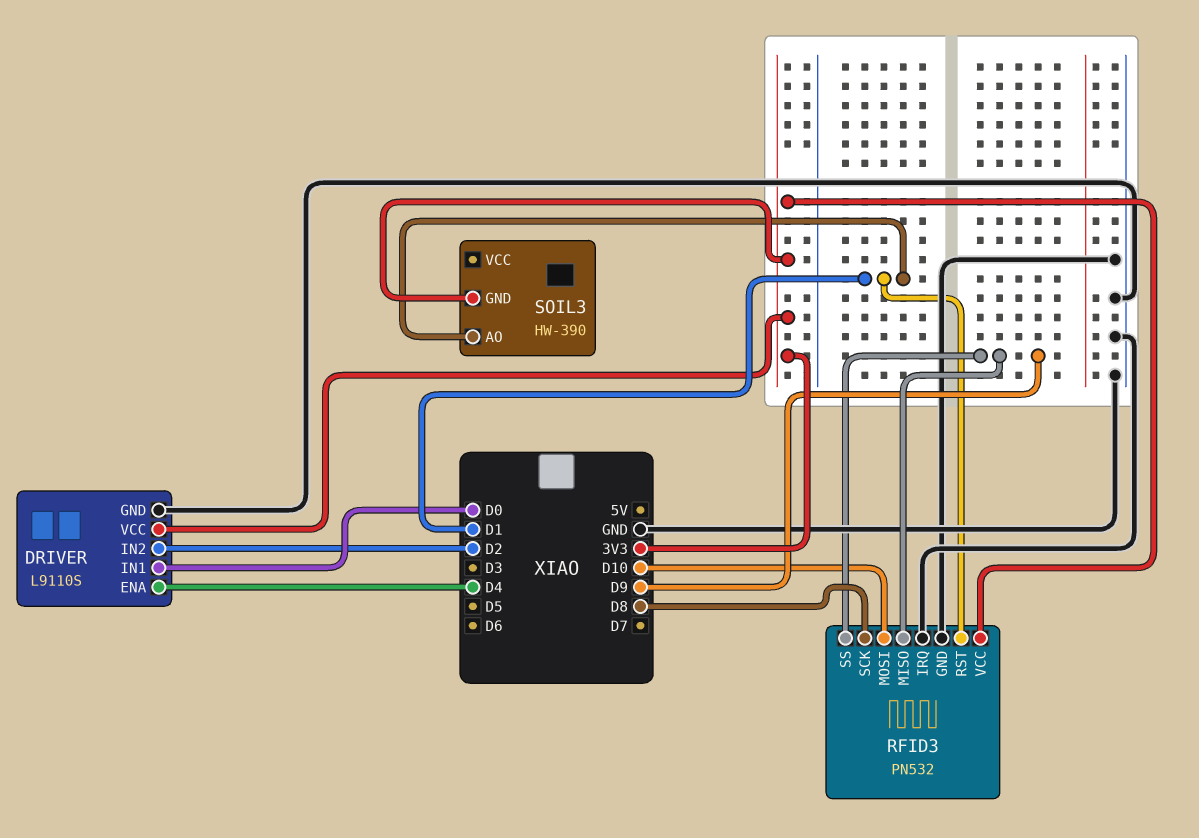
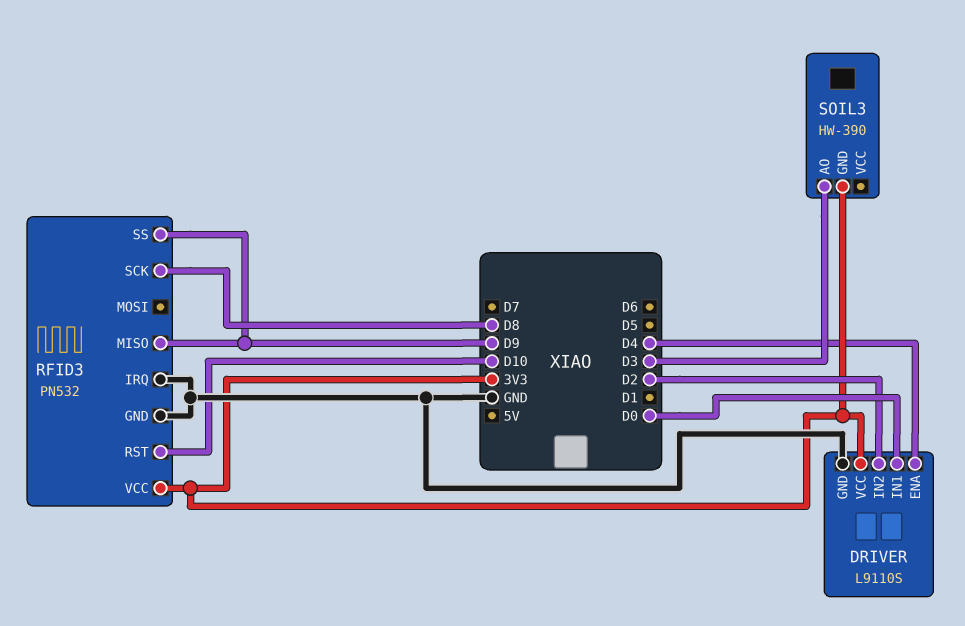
RFID3 pin MOSI: D10 -> none
RFID3 pin RST: D1 -> D10
SOIL3 pin AO: D1 -> D3

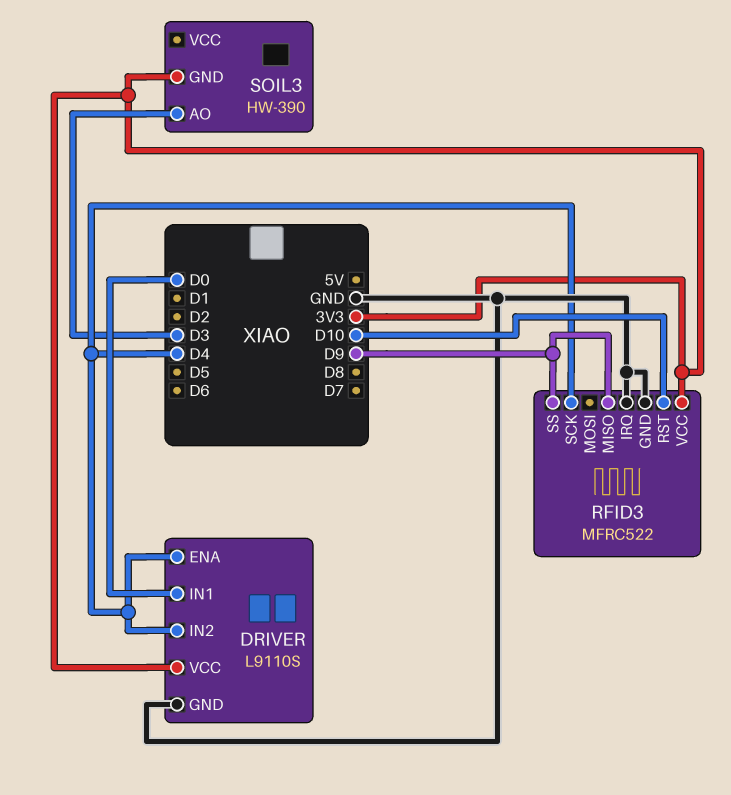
DRIVER pin IN2: D2 -> D4
RFID3: PN532 -> MFRC522
RFID3 pin SCK: D8 -> D4

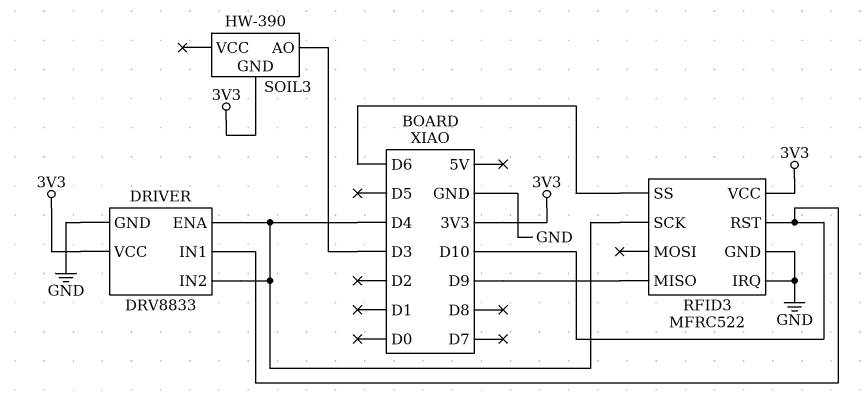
DRIVER: L9110S -> DRV8833
DRIVER pin IN1: D0 -> D10
RFID3 pin SS: D9 -> D6

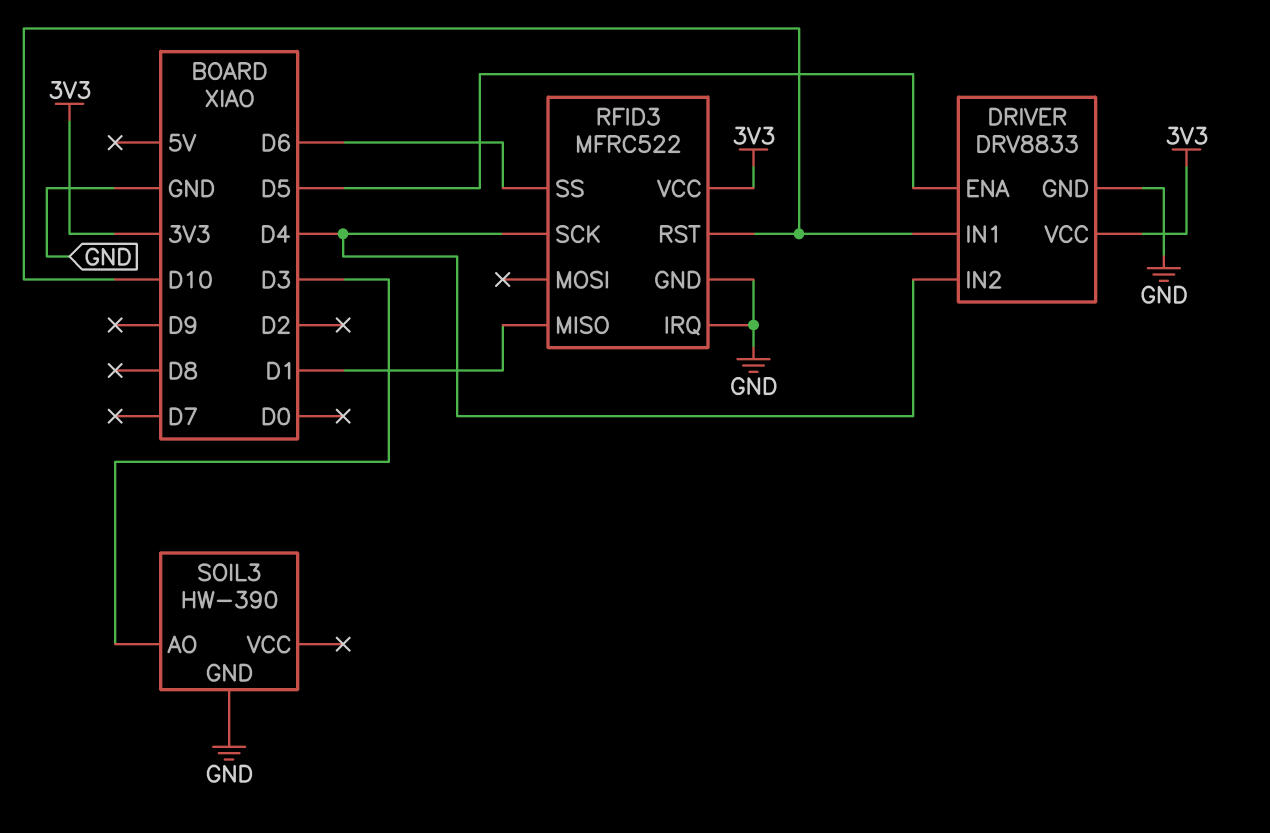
DRIVER pin ENA: D4 -> D5
RFID3 pin MISO: D9 -> D1
SOIL3 pin GND: 3V3 -> GND

